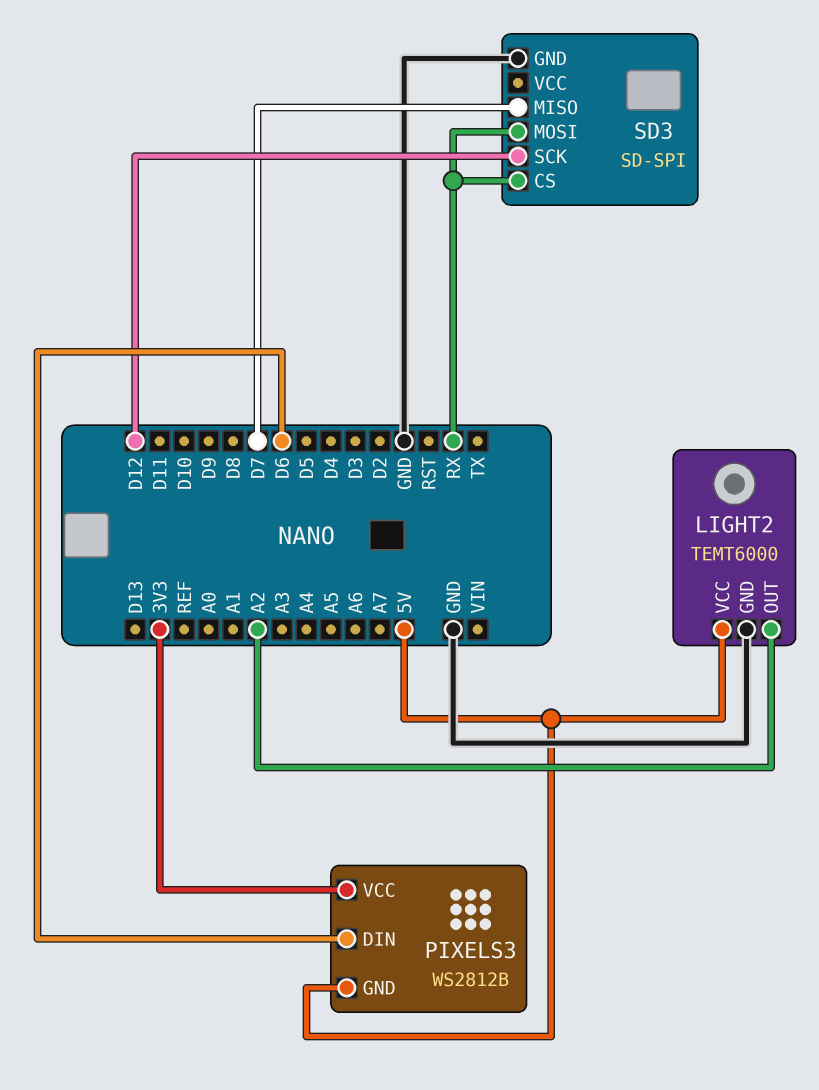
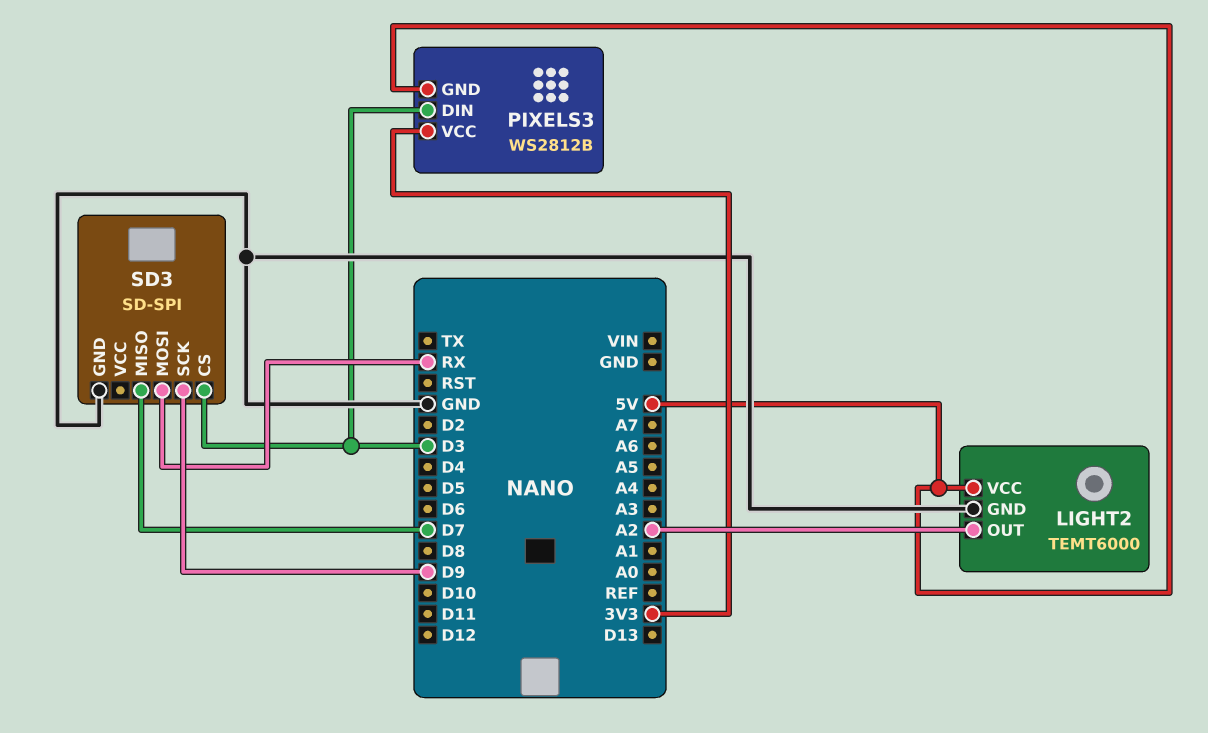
PIXELS3 pin DIN: D6 -> D3
SD3 pin CS: RX -> D3
SD3 pin SCK: D12 -> D9

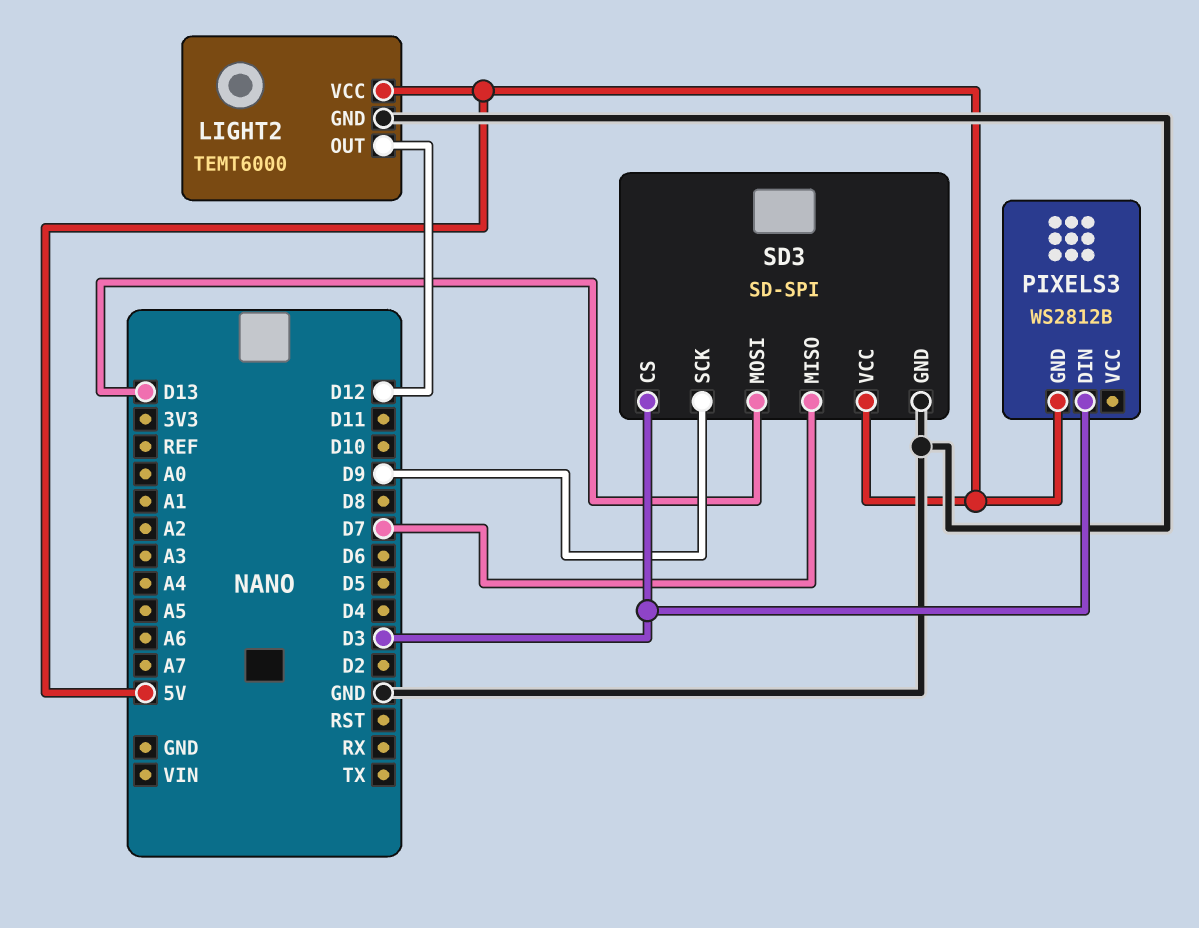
LIGHT2 pin OUT: A2 -> D12
PIXELS3 pin VCC: 3V3 -> none
SD3 pin MOSI: RX -> D13
SD3 pin VCC: none -> 5V

